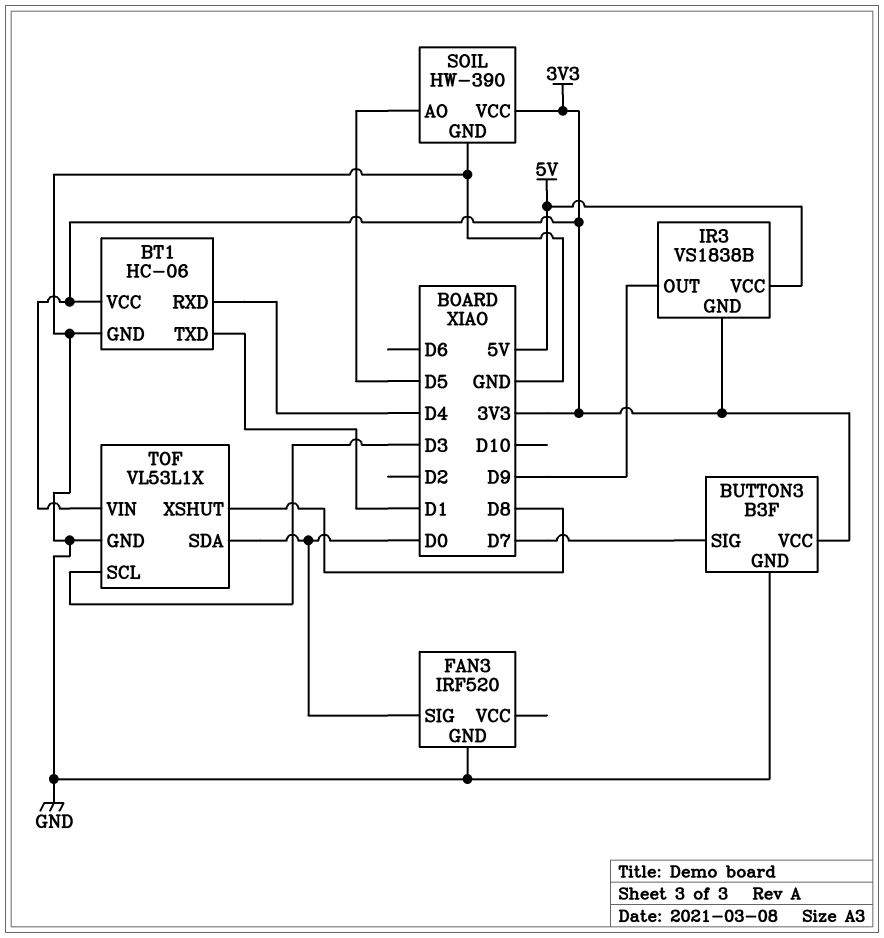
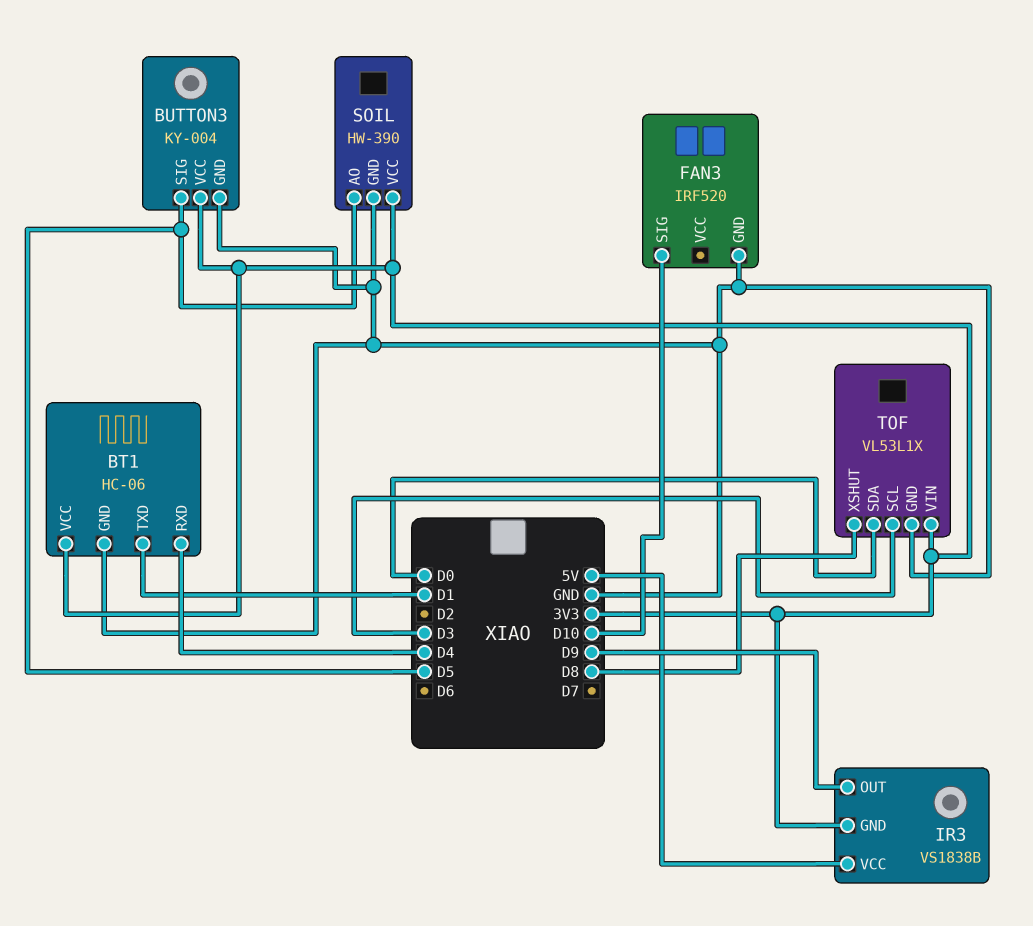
BUTTON3: B3F -> KY-004
BUTTON3 pin SIG: D7 -> D5
FAN3 pin SIG: D0 -> D10

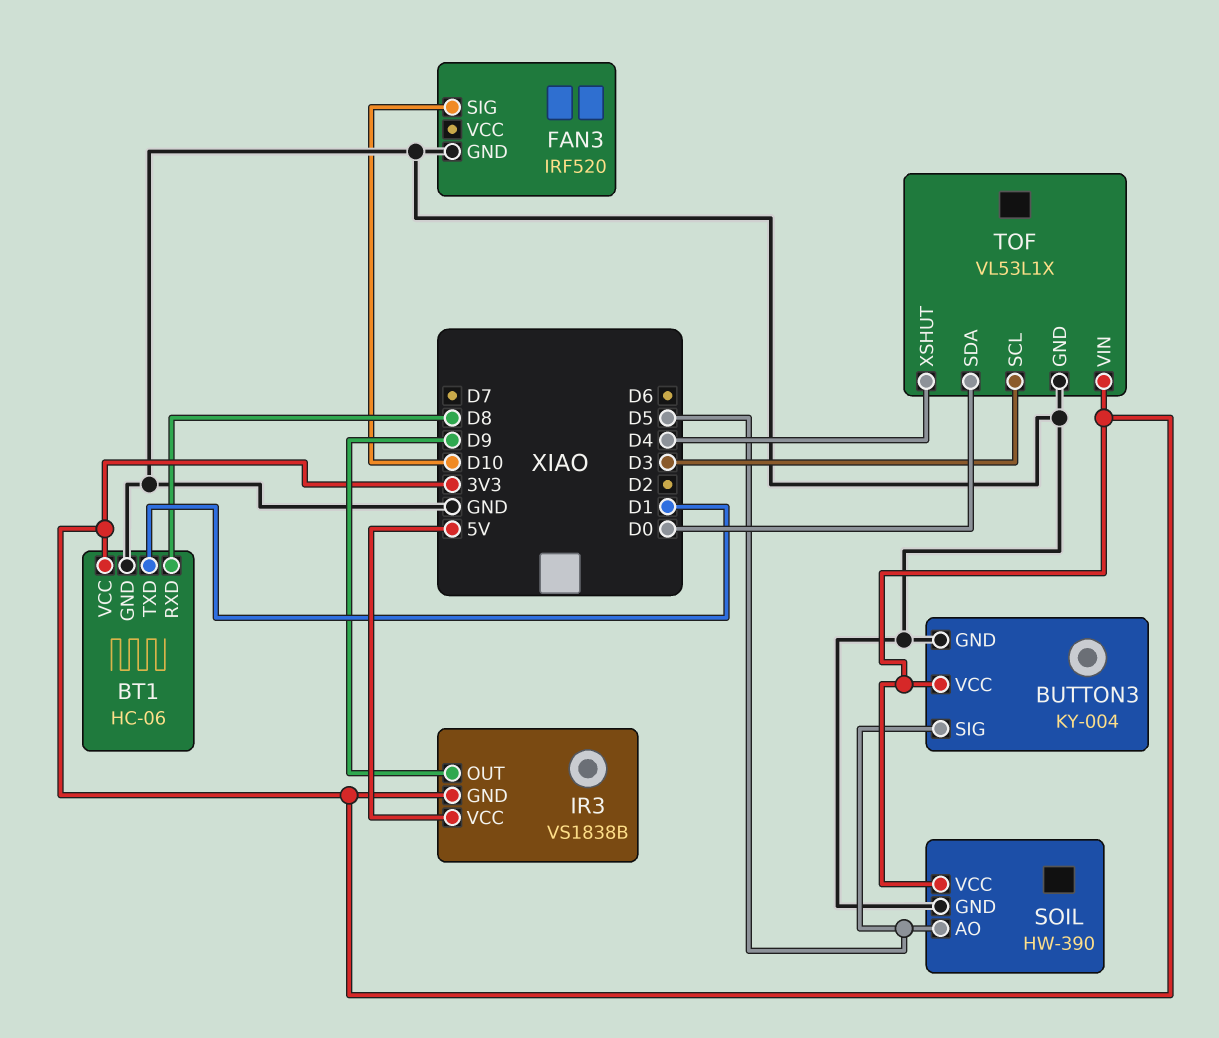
BT1 pin RXD: D4 -> D8
TOF pin XSHUT: D8 -> D4

